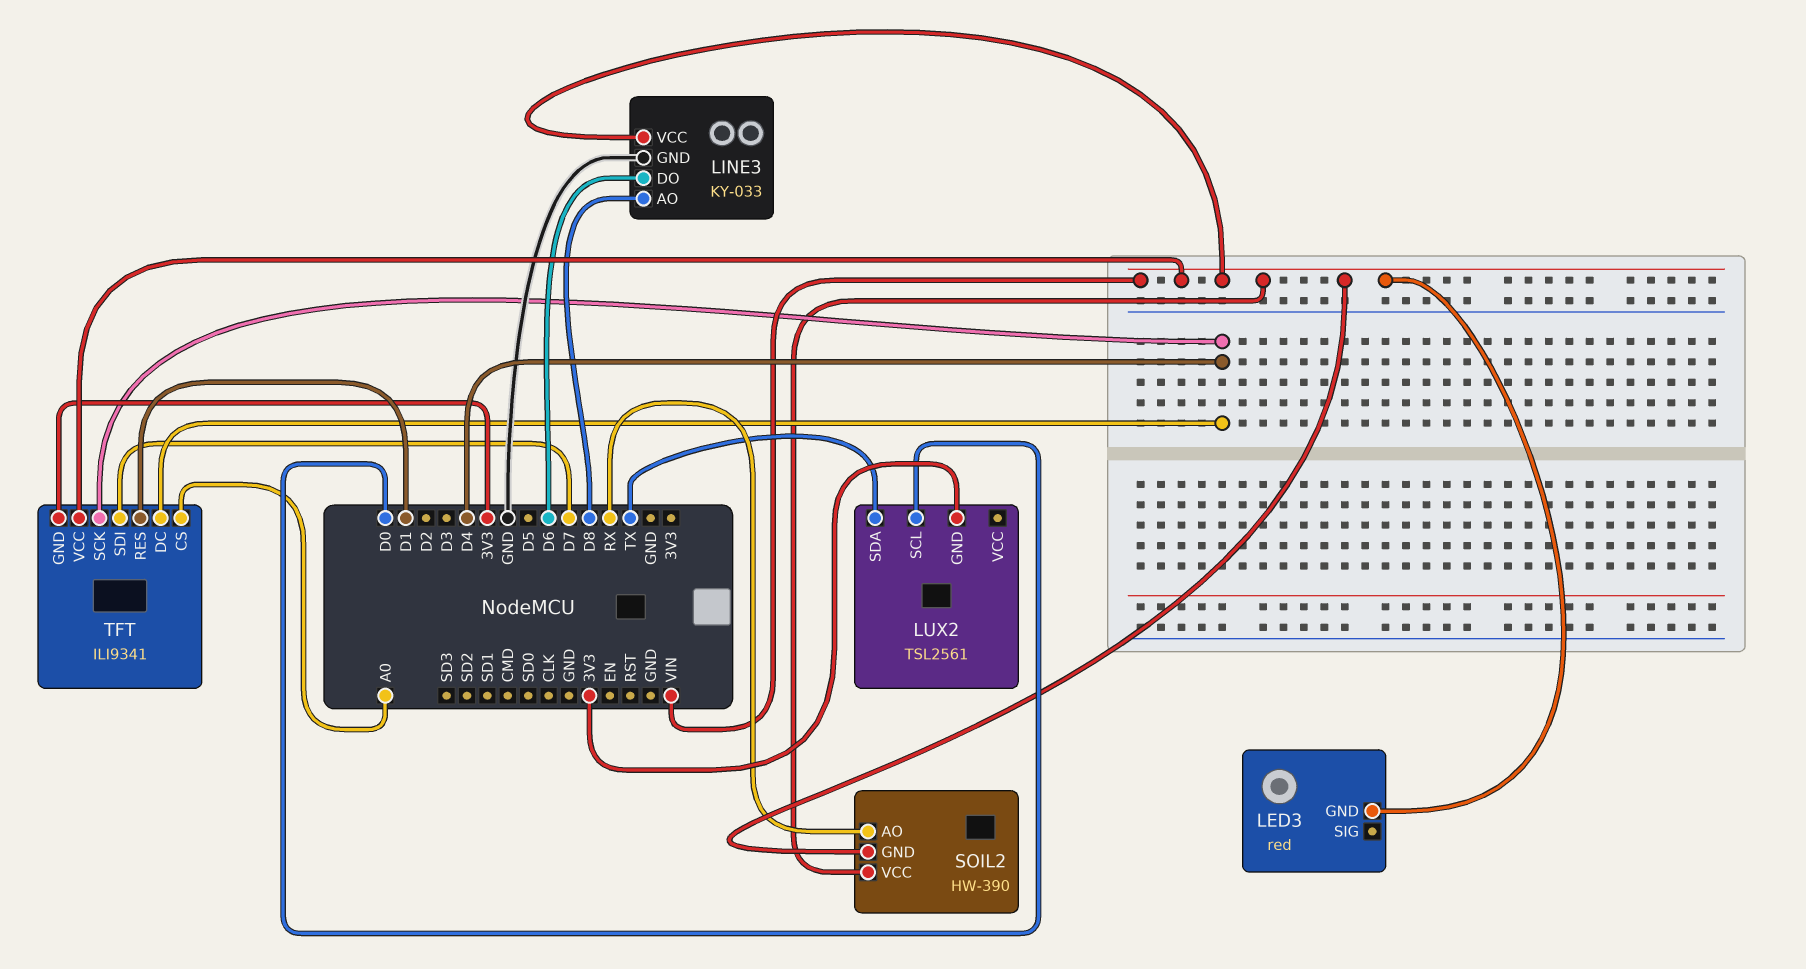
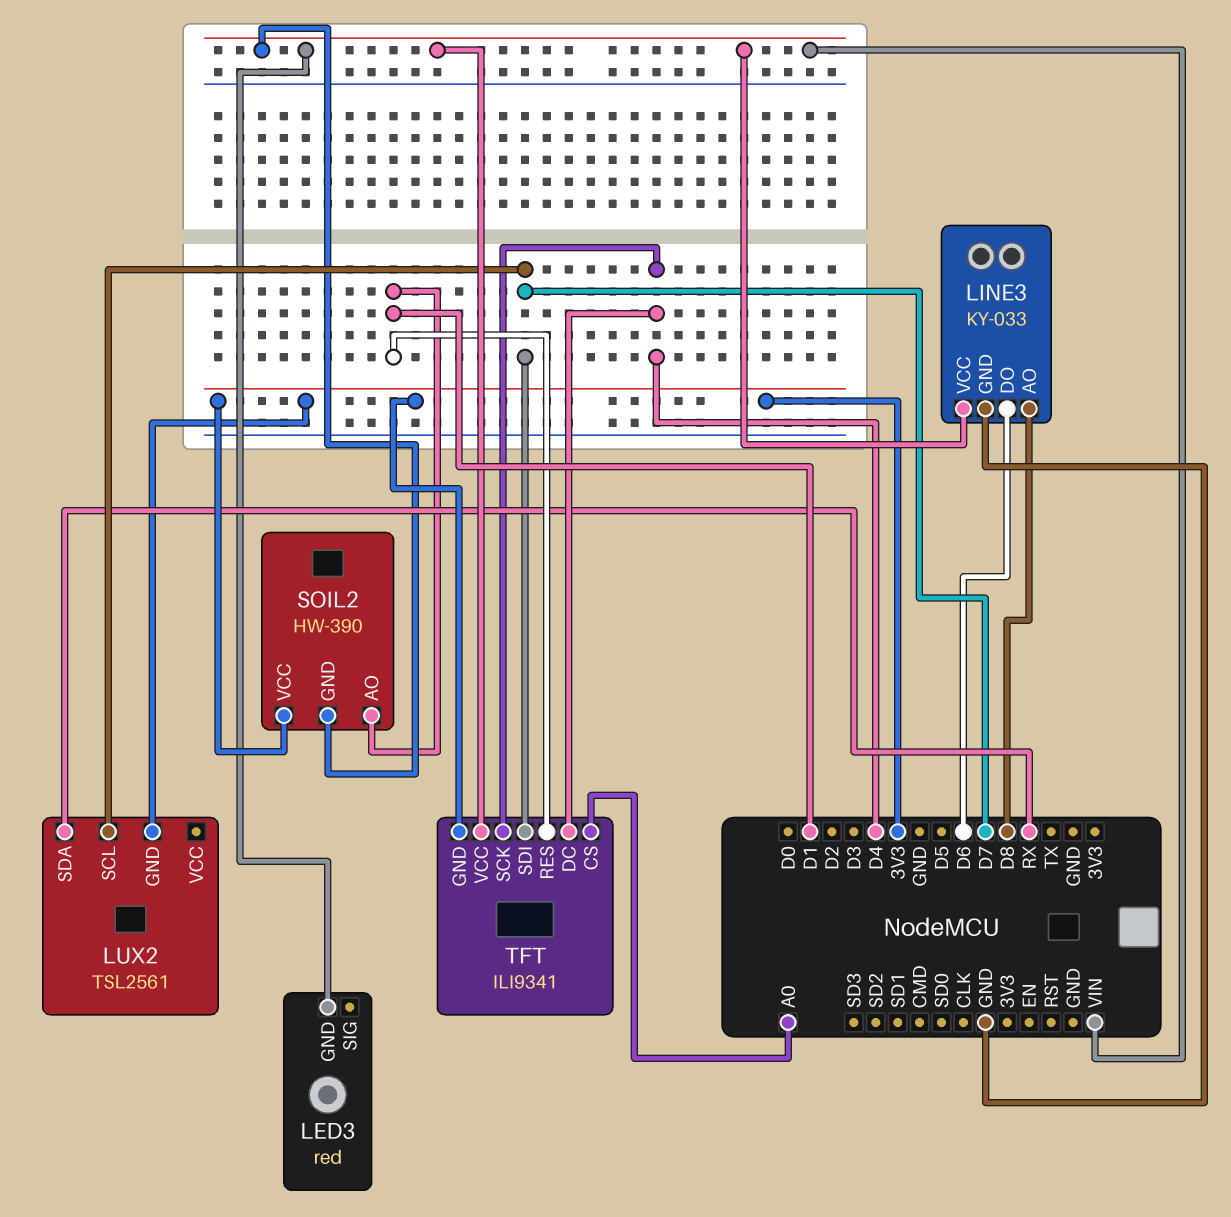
LUX2 pin SCL: D0 -> D7
LUX2 pin SDA: TX -> RX
SOIL2 pin AO: RX -> D1
SOIL2 pin VCC: VIN -> 3V3

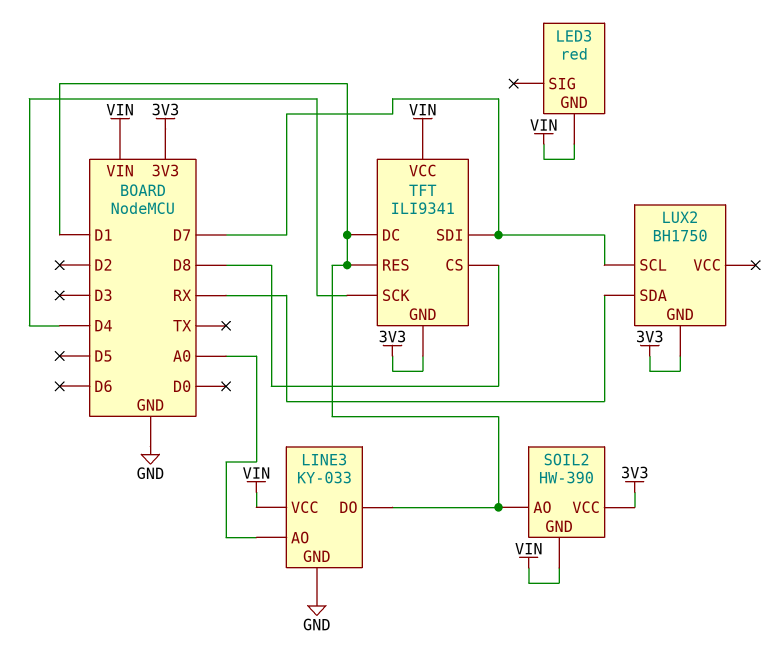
LINE3 pin AO: D8 -> A0
LINE3 pin DO: D6 -> D1
LUX2: TSL2561 -> BH1750
TFT pin CS: A0 -> D8
TFT pin DC: D4 -> D1

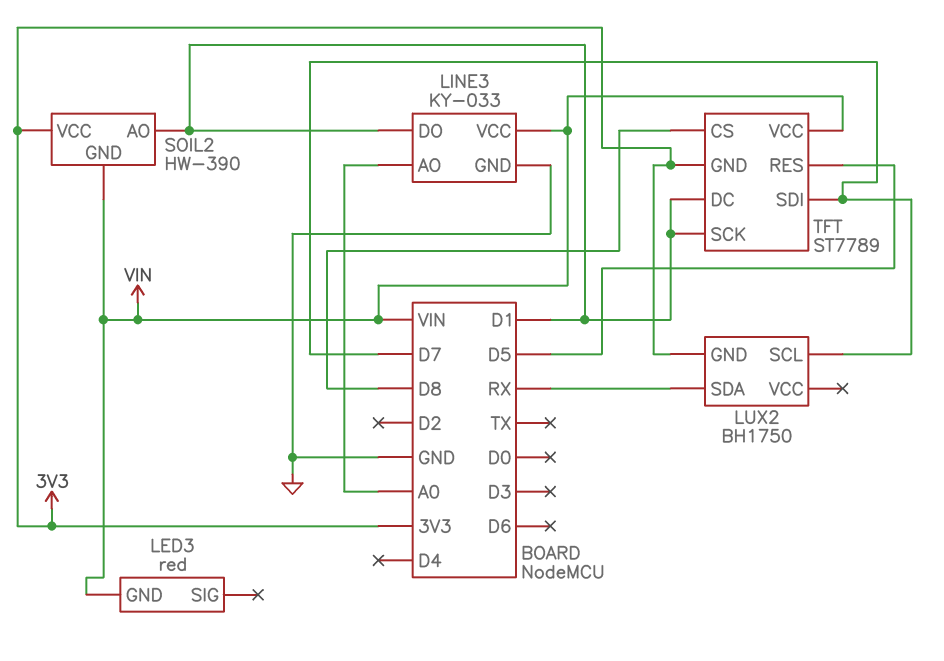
TFT: ILI9341 -> ST7789
TFT pin RES: D1 -> D5
TFT pin SCK: D4 -> D1

